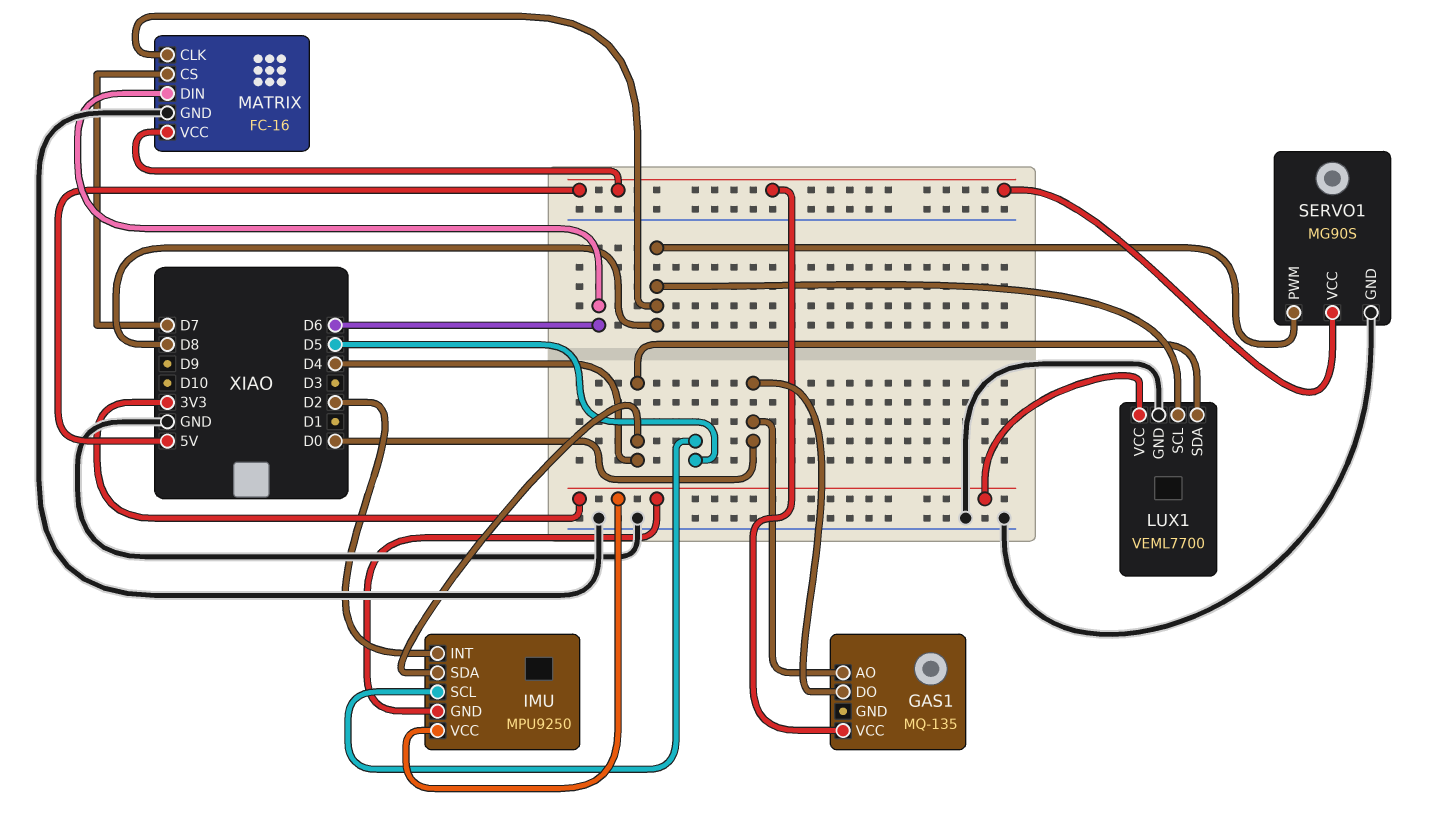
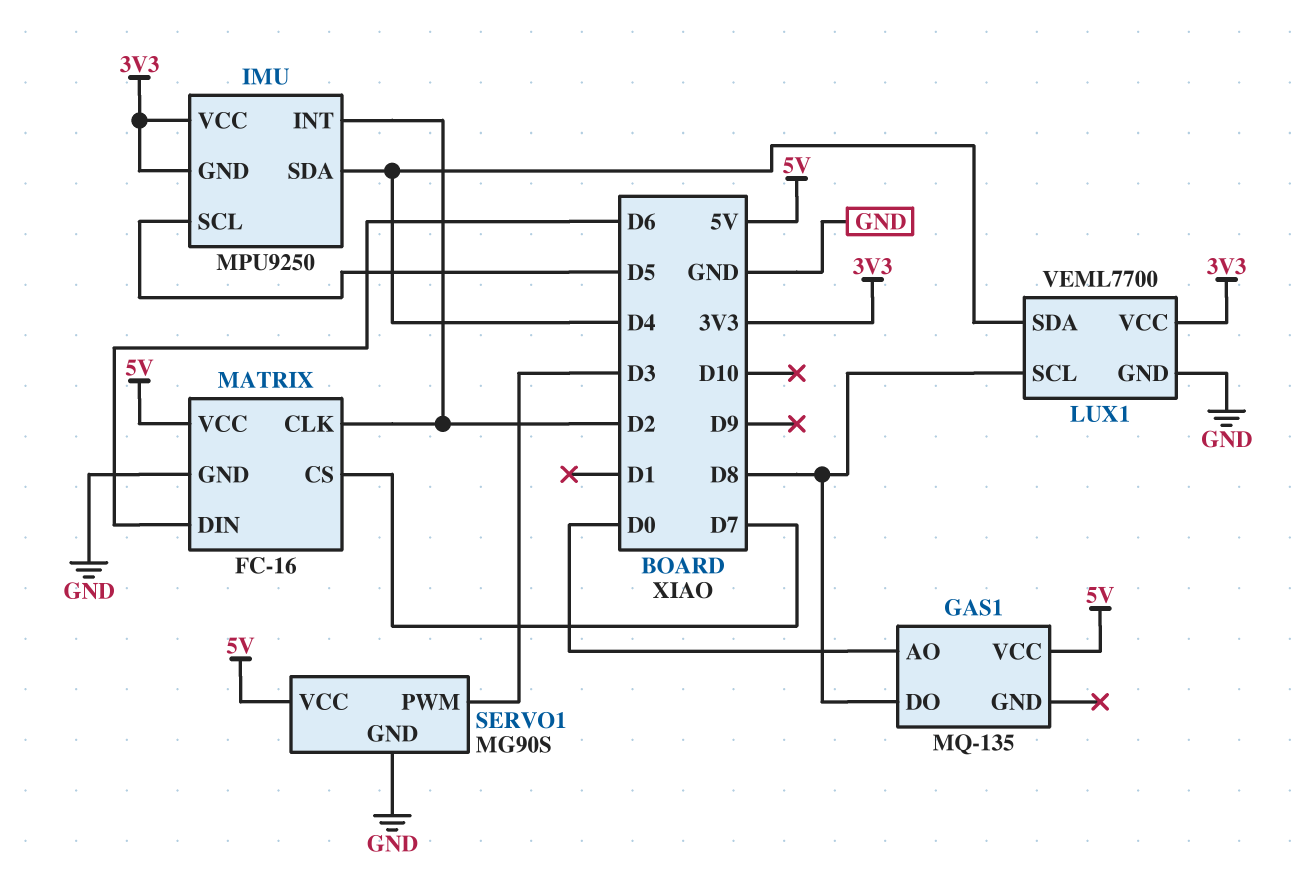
GAS1 pin DO: D0 -> D8
MATRIX pin CLK: D8 -> D2
SERVO1 pin PWM: D8 -> D3

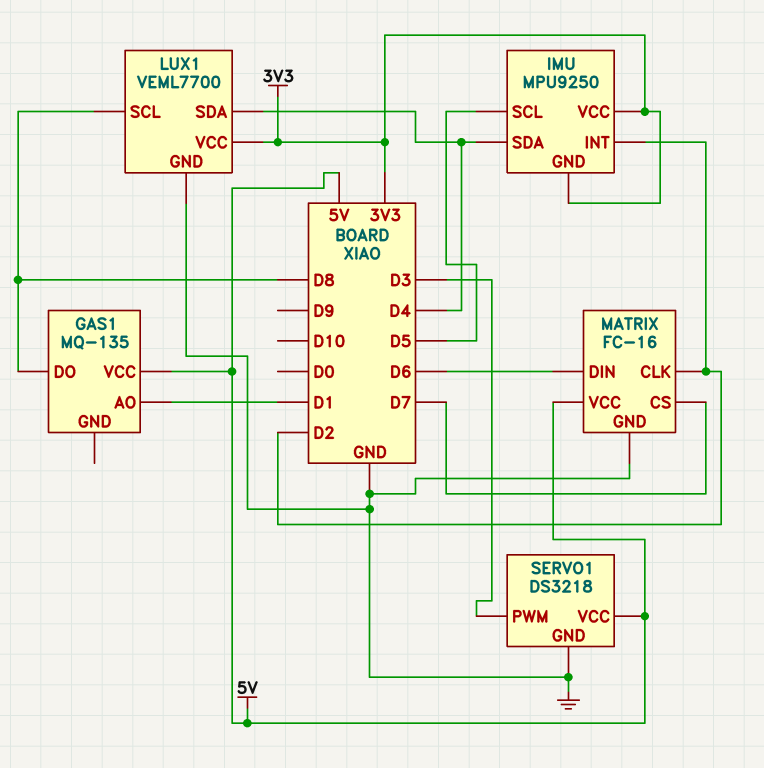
GAS1 pin AO: D0 -> D1
SERVO1: MG90S -> DS3218

